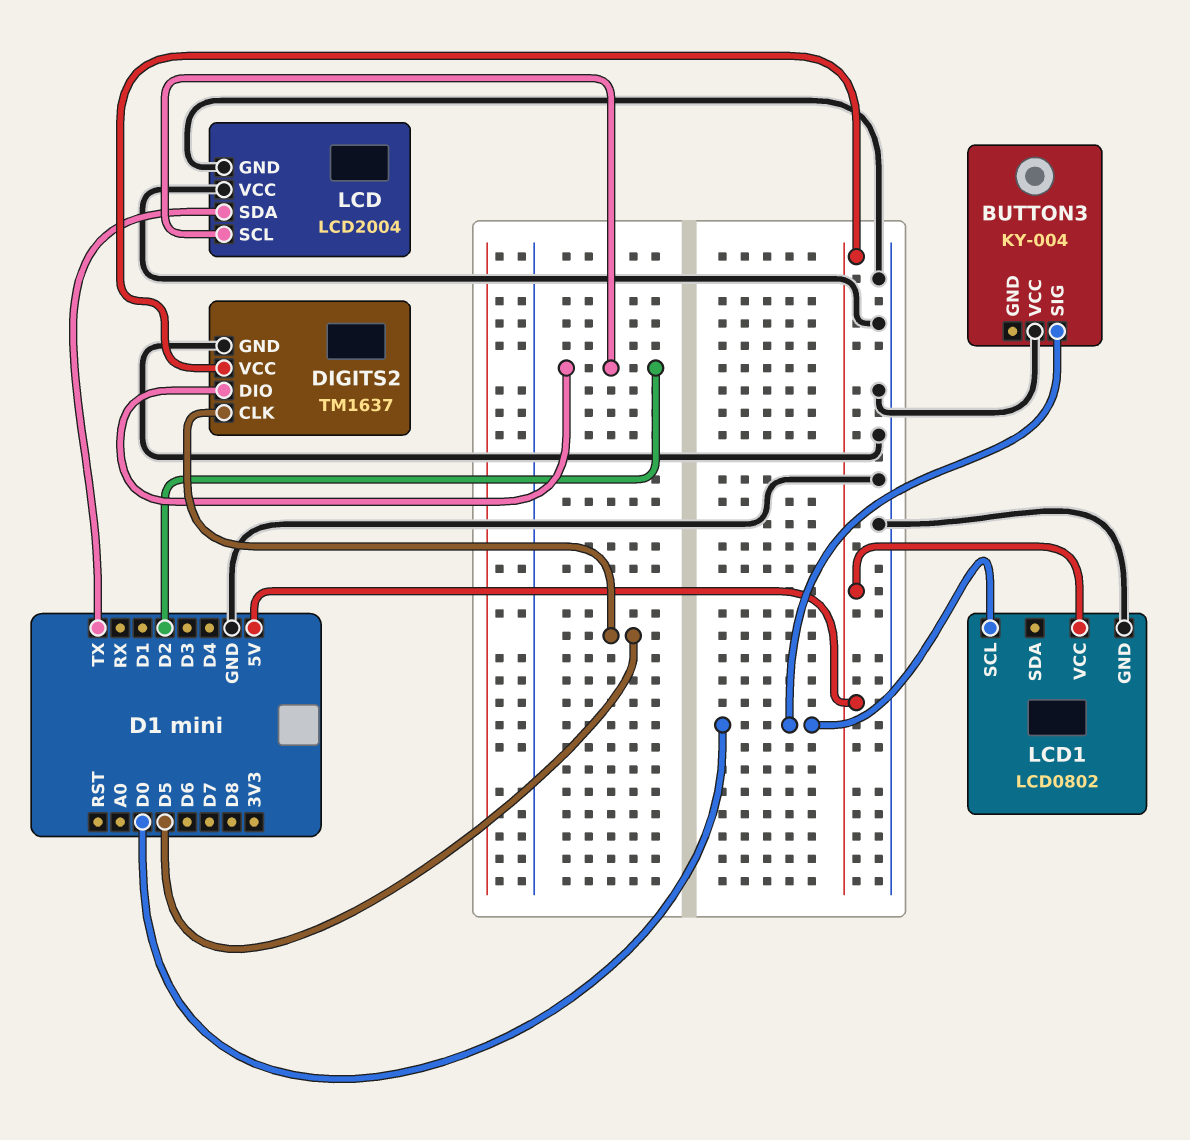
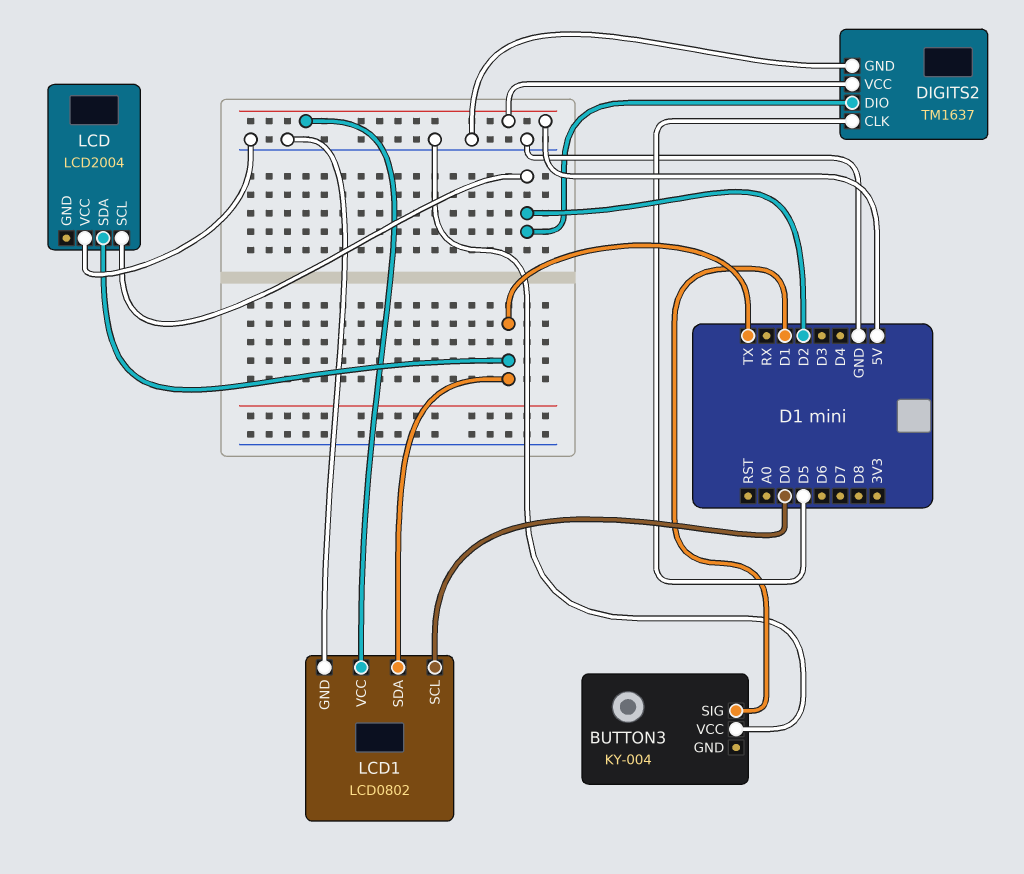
BUTTON3 pin SIG: D0 -> D1
LCD pin GND: GND -> none
LCD1 pin SDA: none -> TX

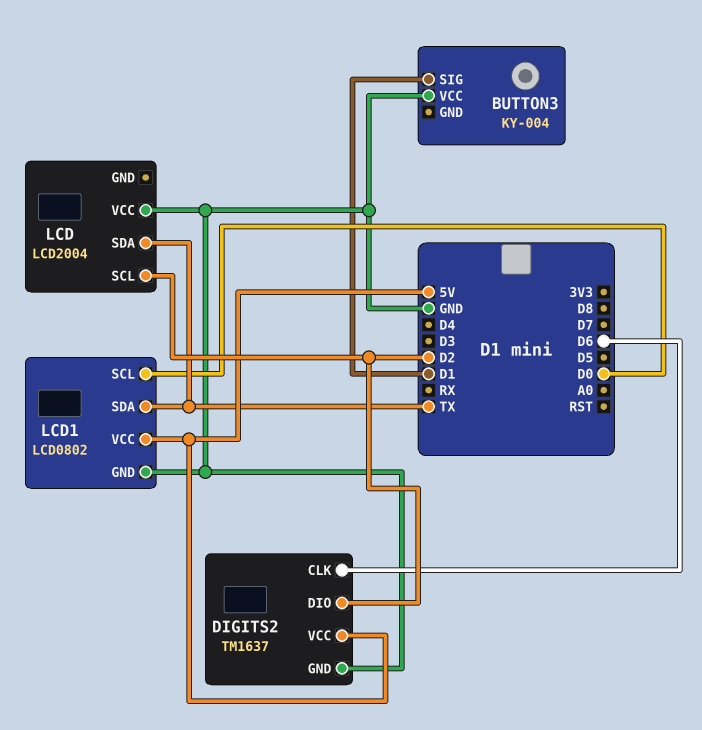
DIGITS2 pin CLK: D5 -> D6

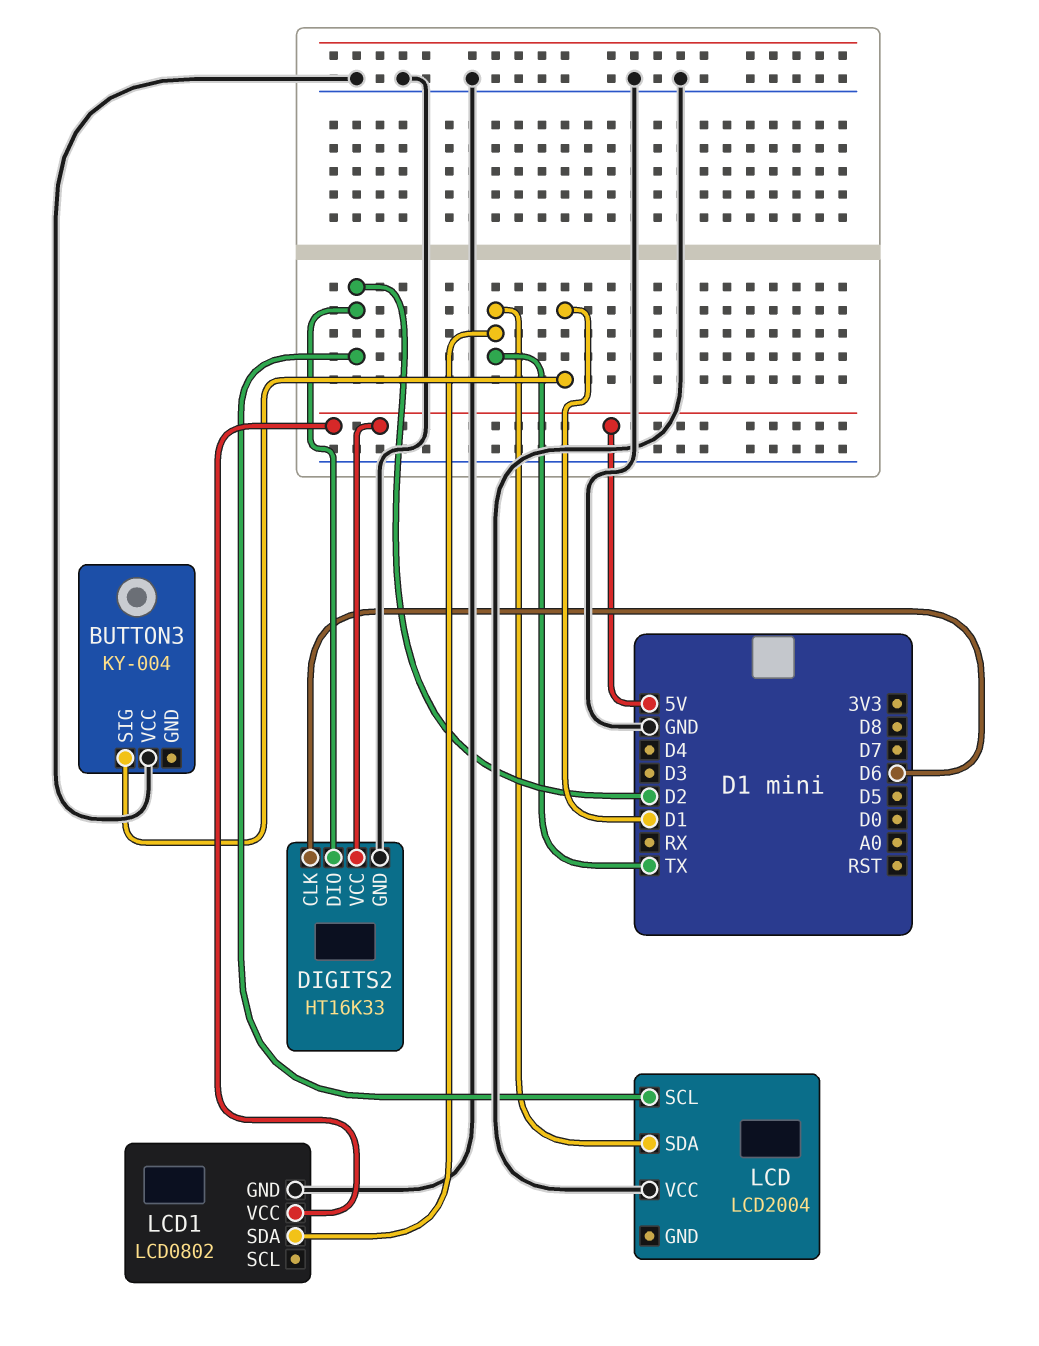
DIGITS2: TM1637 -> HT16K33
LCD1 pin SCL: D0 -> none

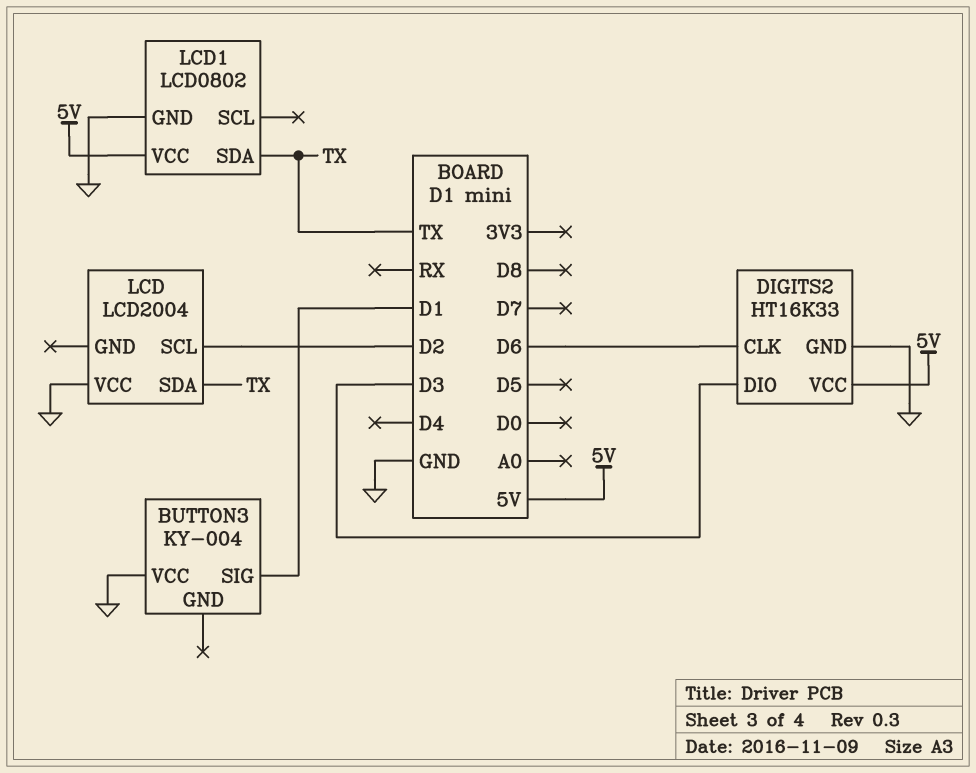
DIGITS2 pin DIO: D2 -> D3

